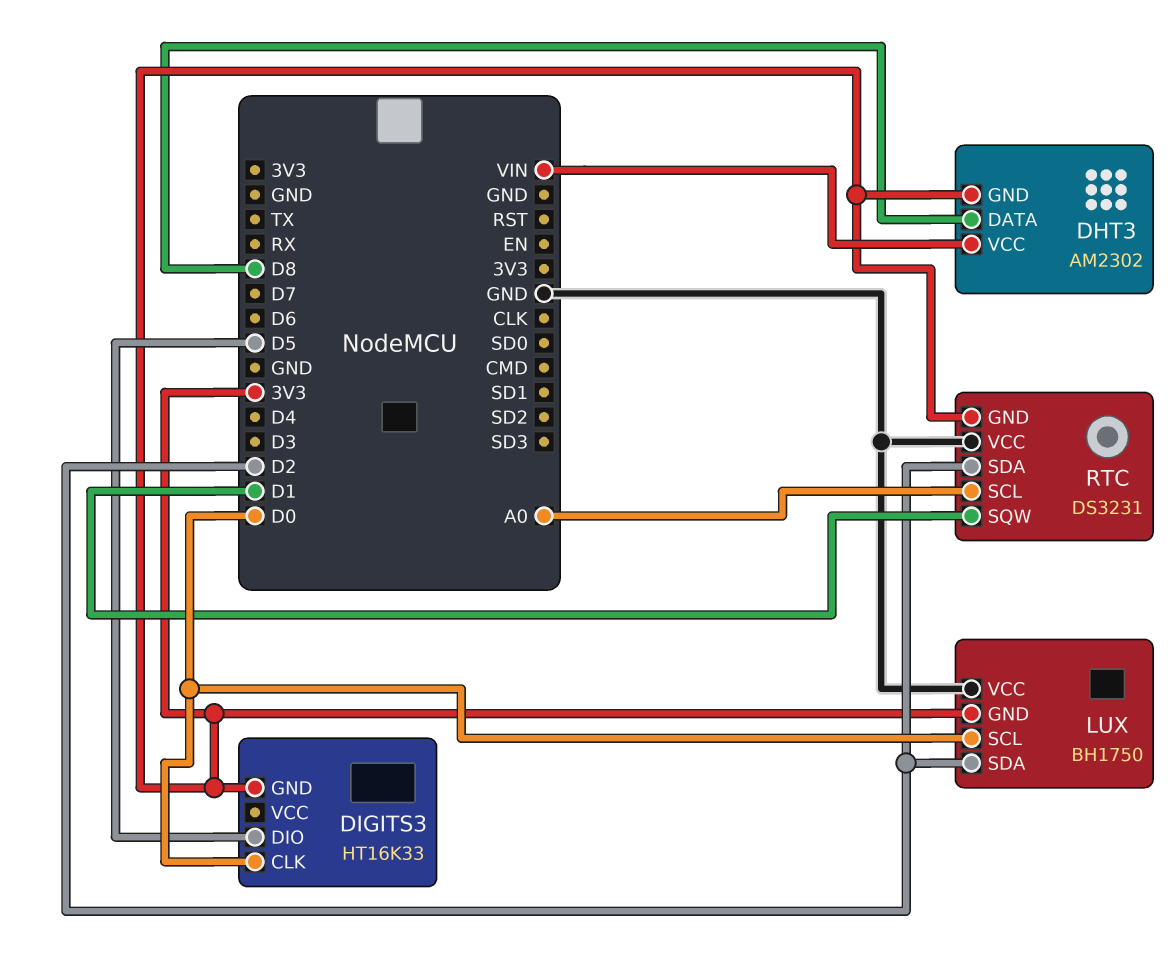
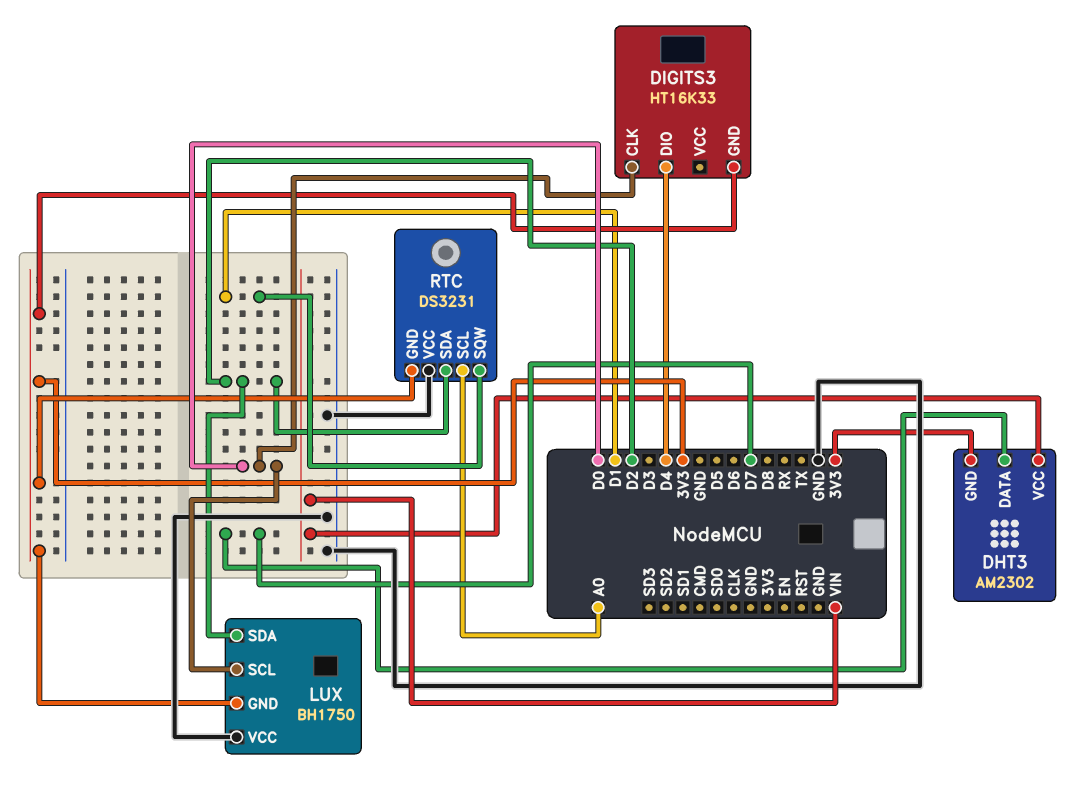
DHT3 pin DATA: D8 -> D7
DIGITS3 pin DIO: D5 -> D4

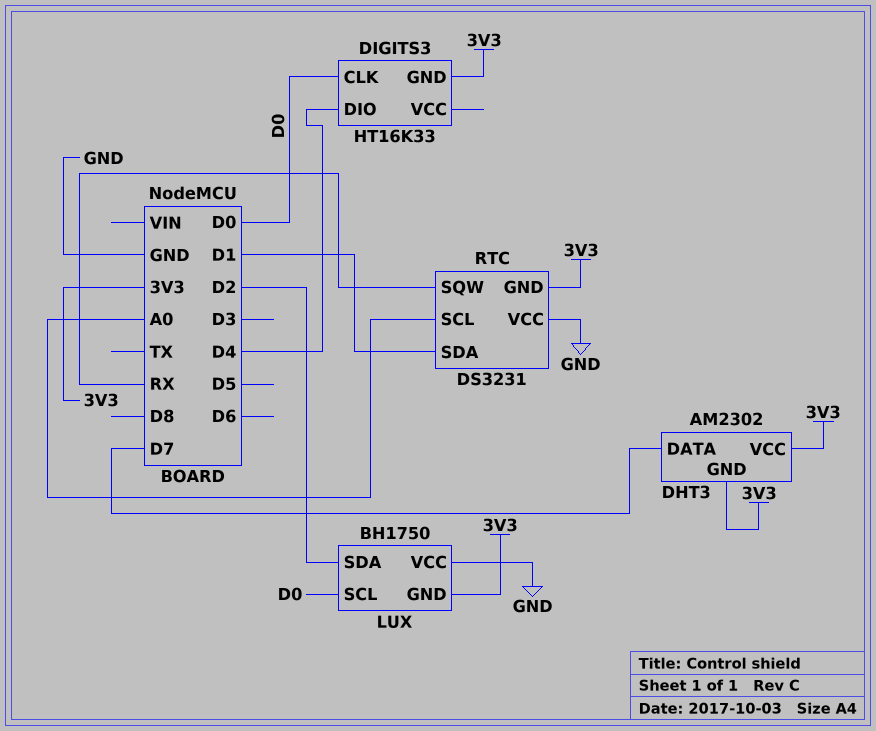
DHT3 pin VCC: VIN -> 3V3
RTC pin SDA: D2 -> D1
RTC pin SQW: D1 -> RX

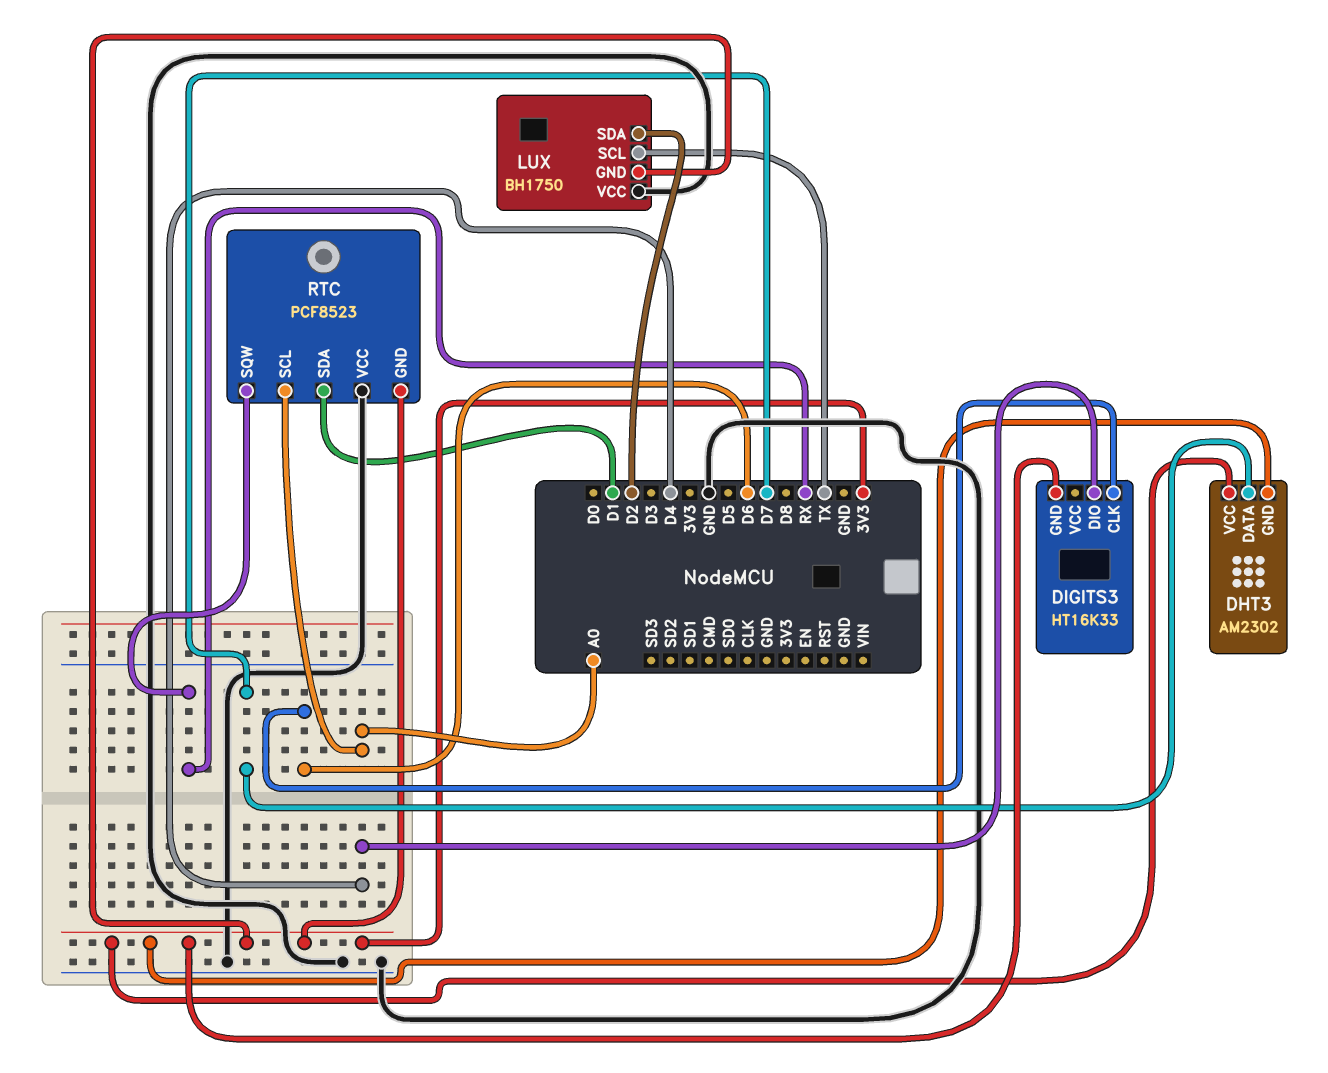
DIGITS3 pin CLK: D0 -> D6
LUX pin SCL: D0 -> TX
RTC: DS3231 -> PCF8523

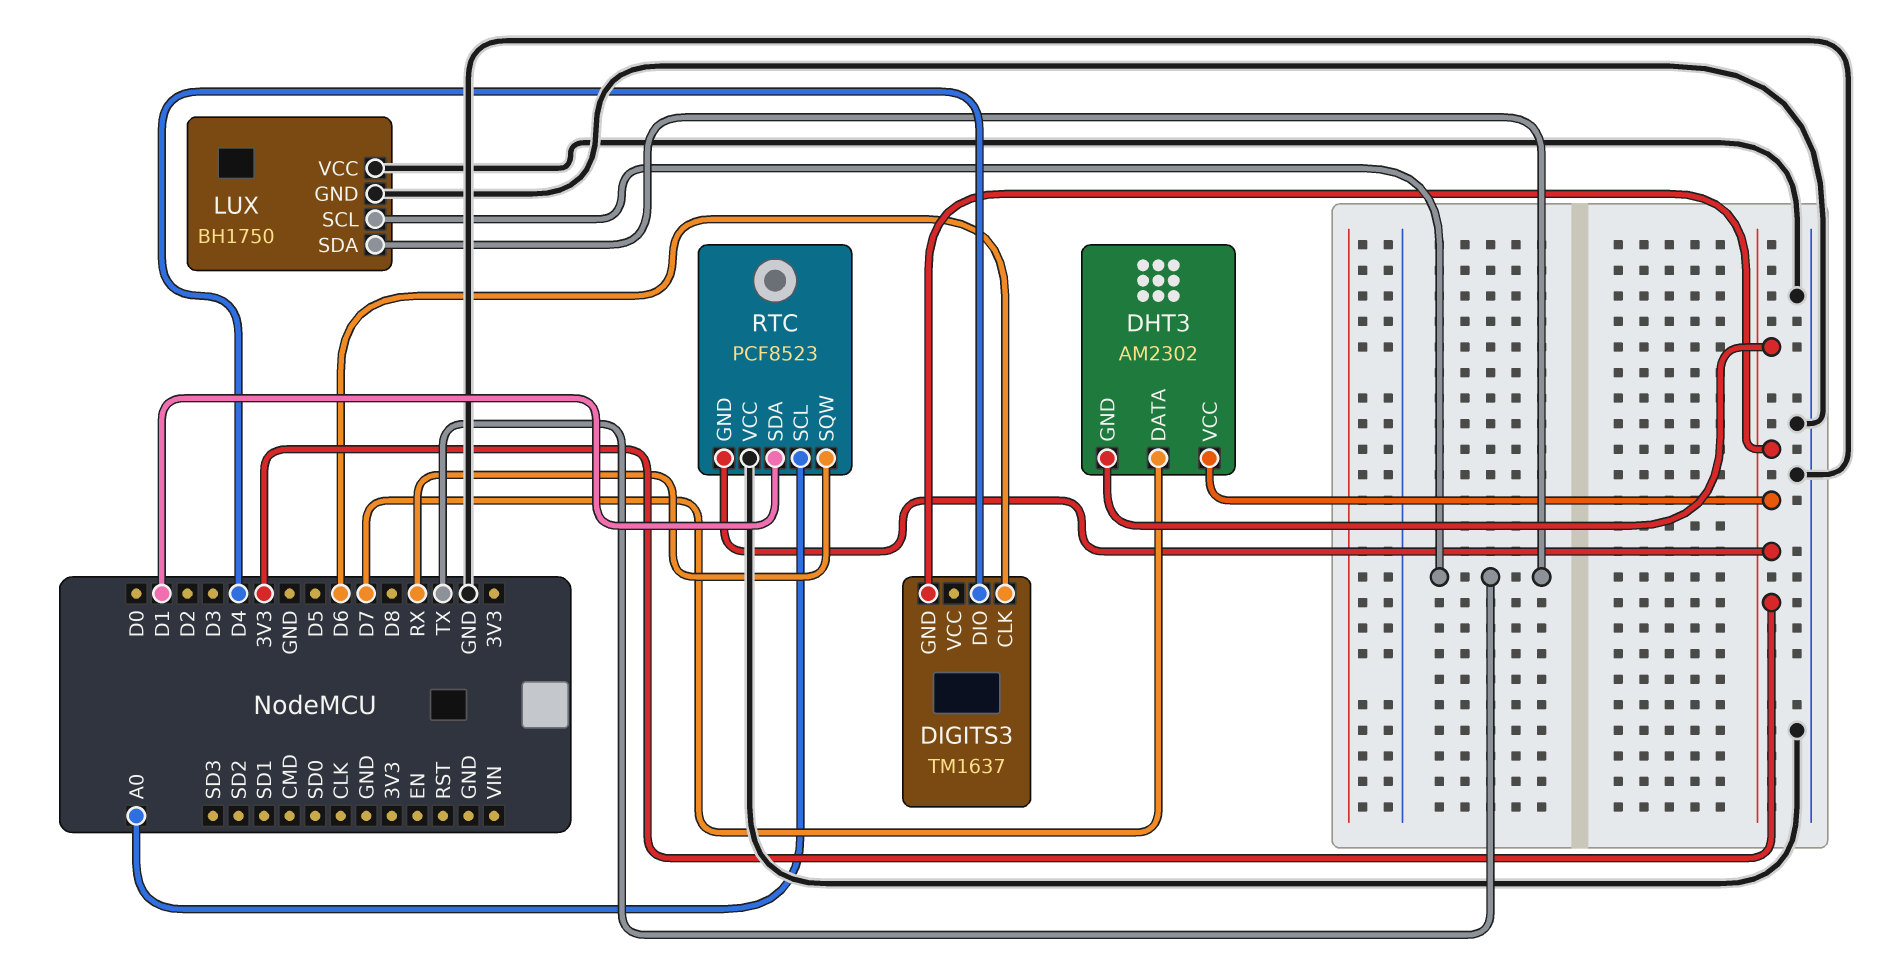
DIGITS3: HT16K33 -> TM1637
LUX pin GND: 3V3 -> GND
LUX pin SDA: D2 -> TX

